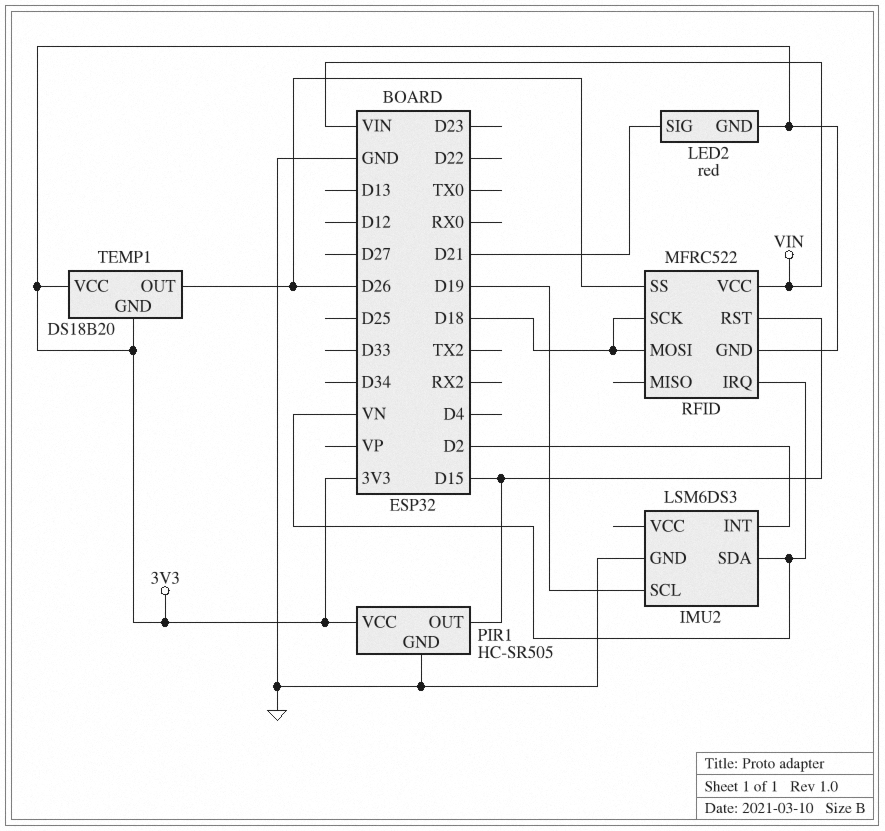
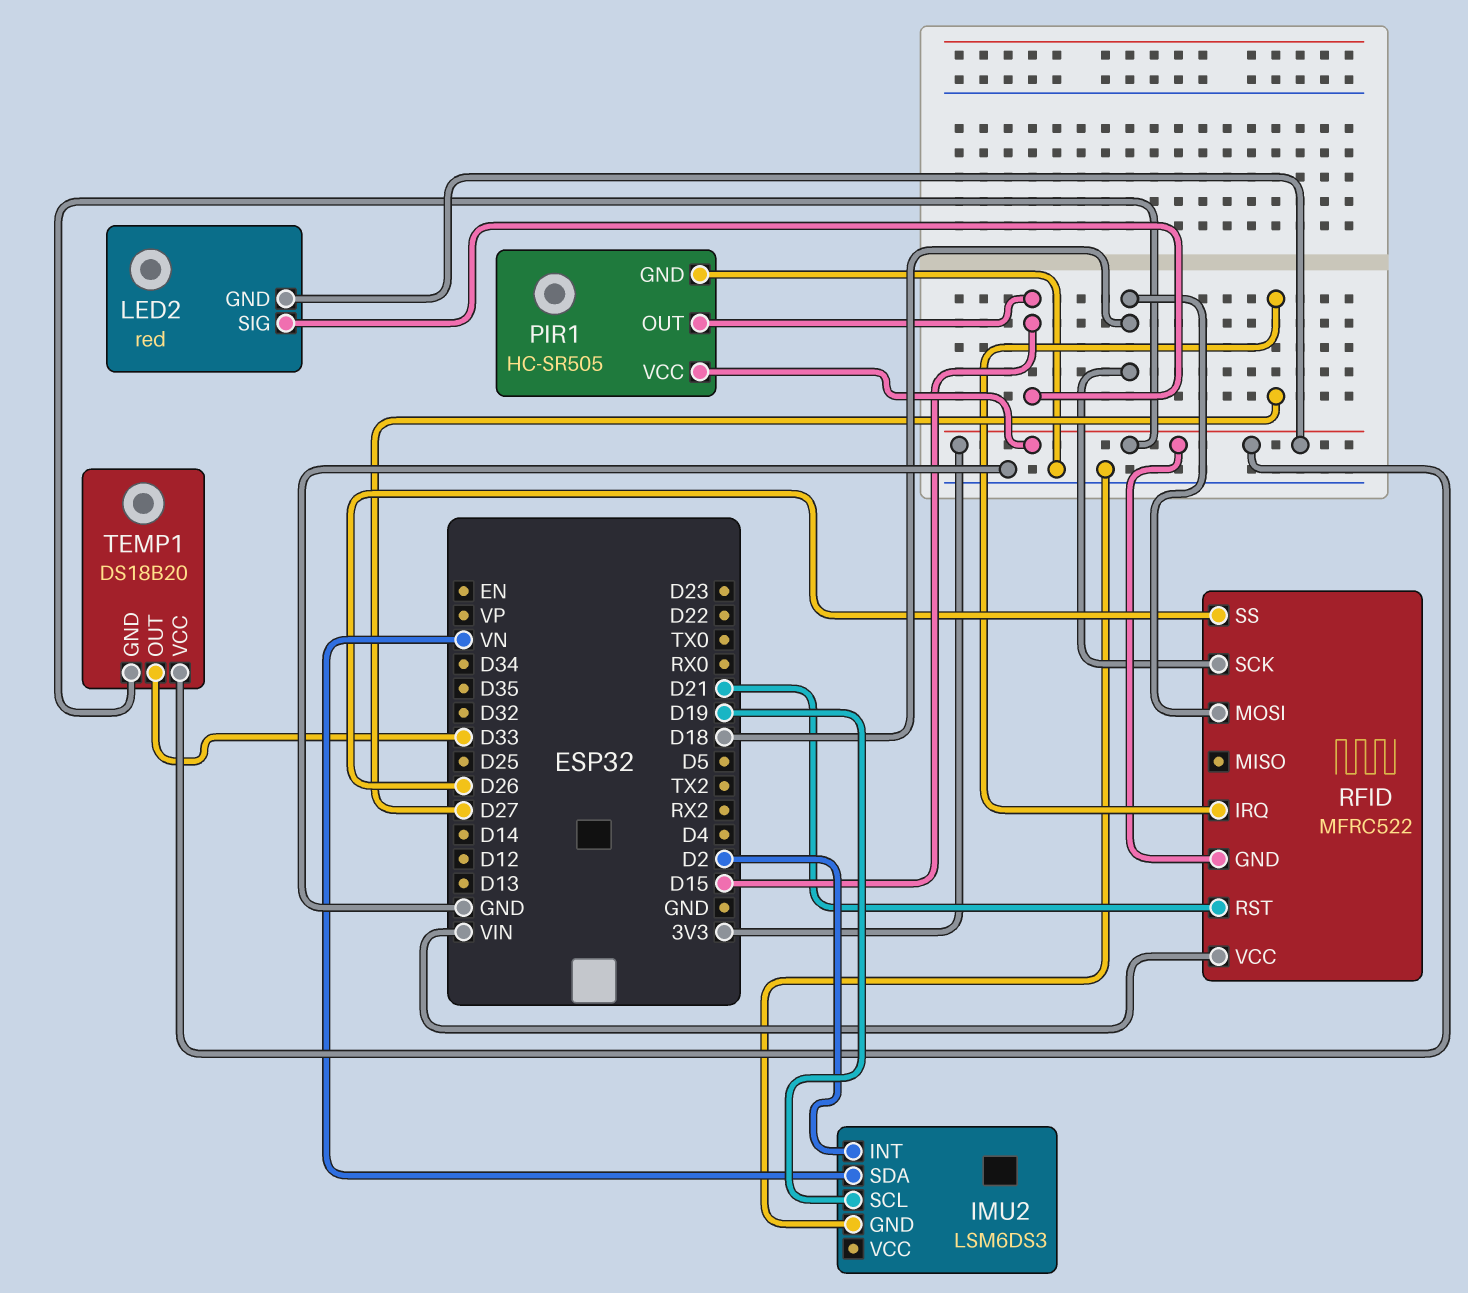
LED2 pin SIG: D21 -> D15
RFID pin IRQ: VN -> D27
RFID pin RST: D15 -> D21
TEMP1 pin OUT: D26 -> D33

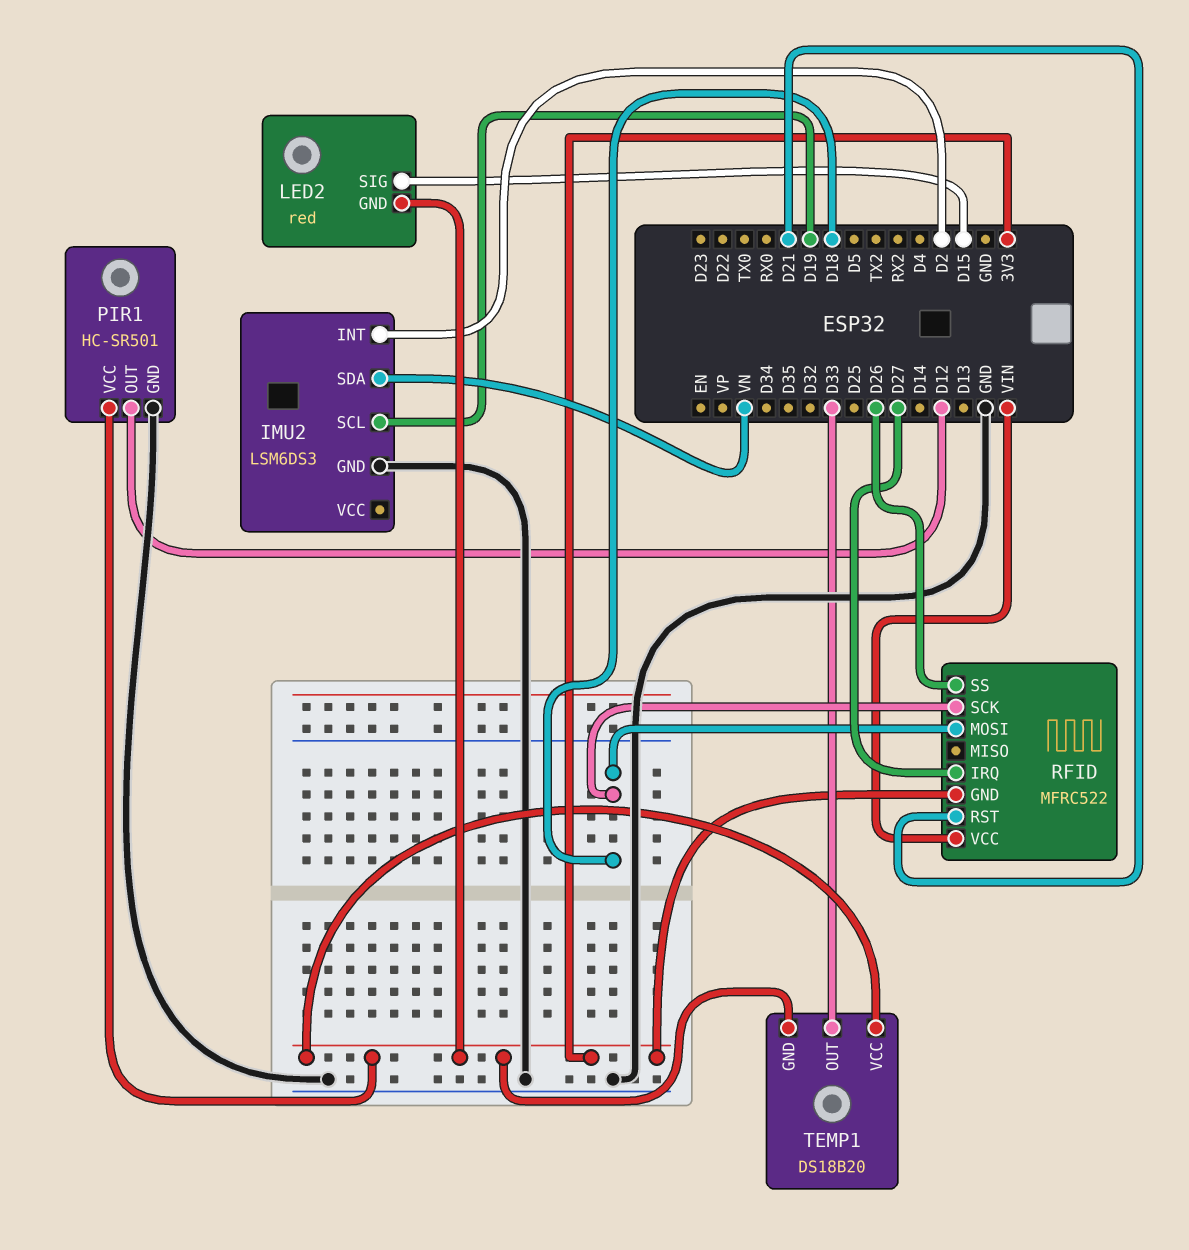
PIR1: HC-SR505 -> HC-SR501
PIR1 pin OUT: D15 -> D12

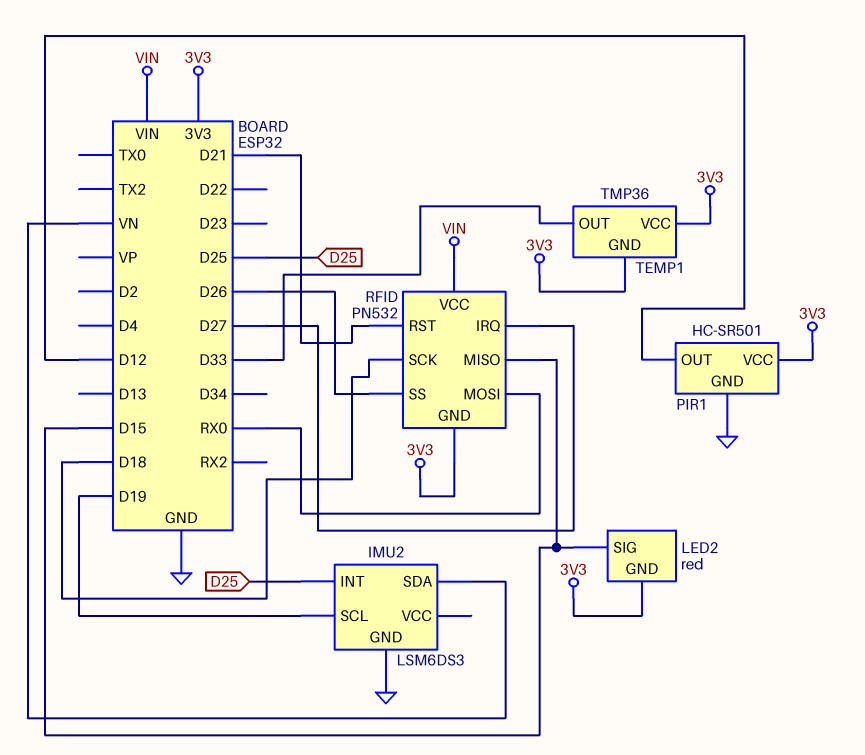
IMU2 pin INT: D2 -> D25
RFID: MFRC522 -> PN532
RFID pin MISO: none -> D15
RFID pin MOSI: D18 -> RX0
TEMP1: DS18B20 -> TMP36

